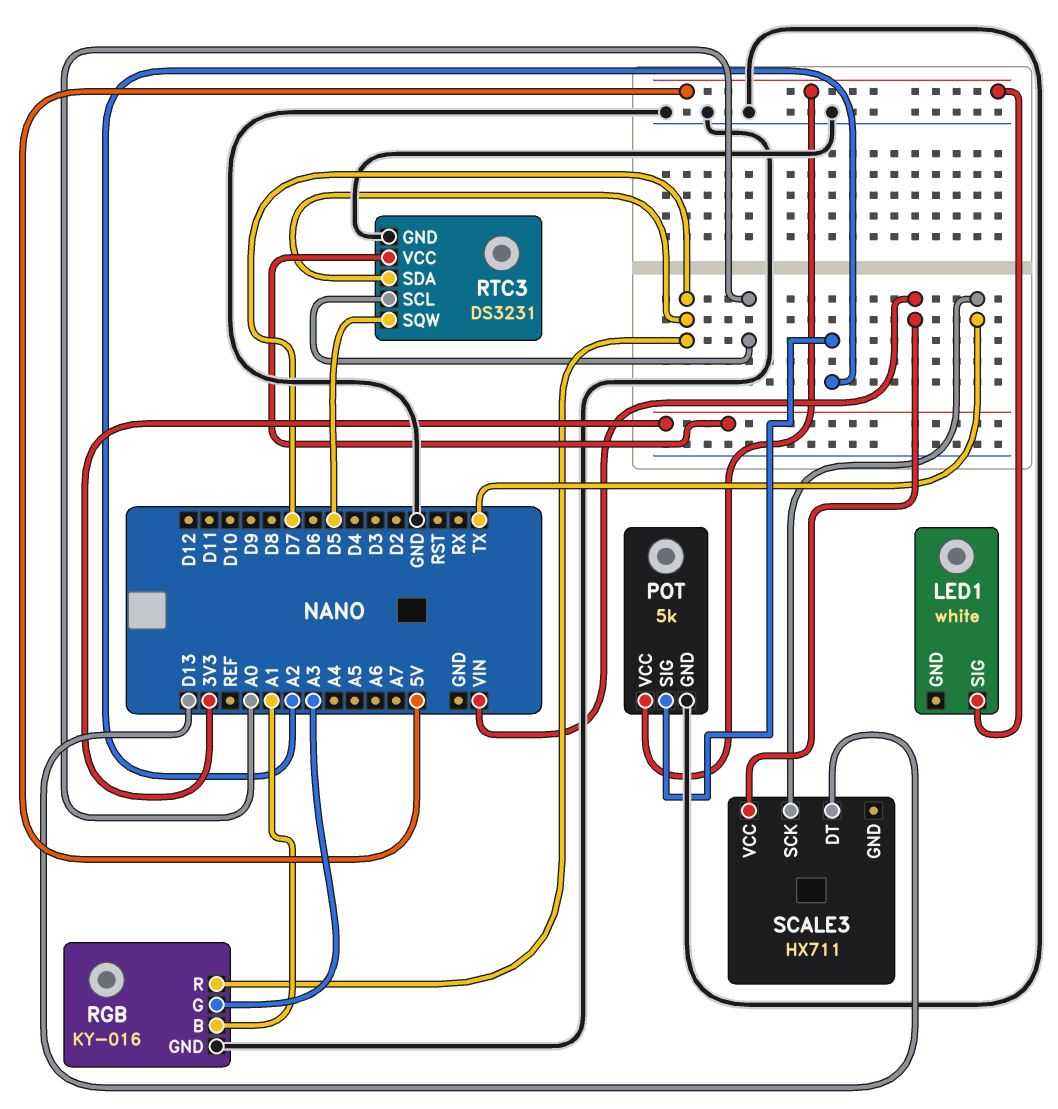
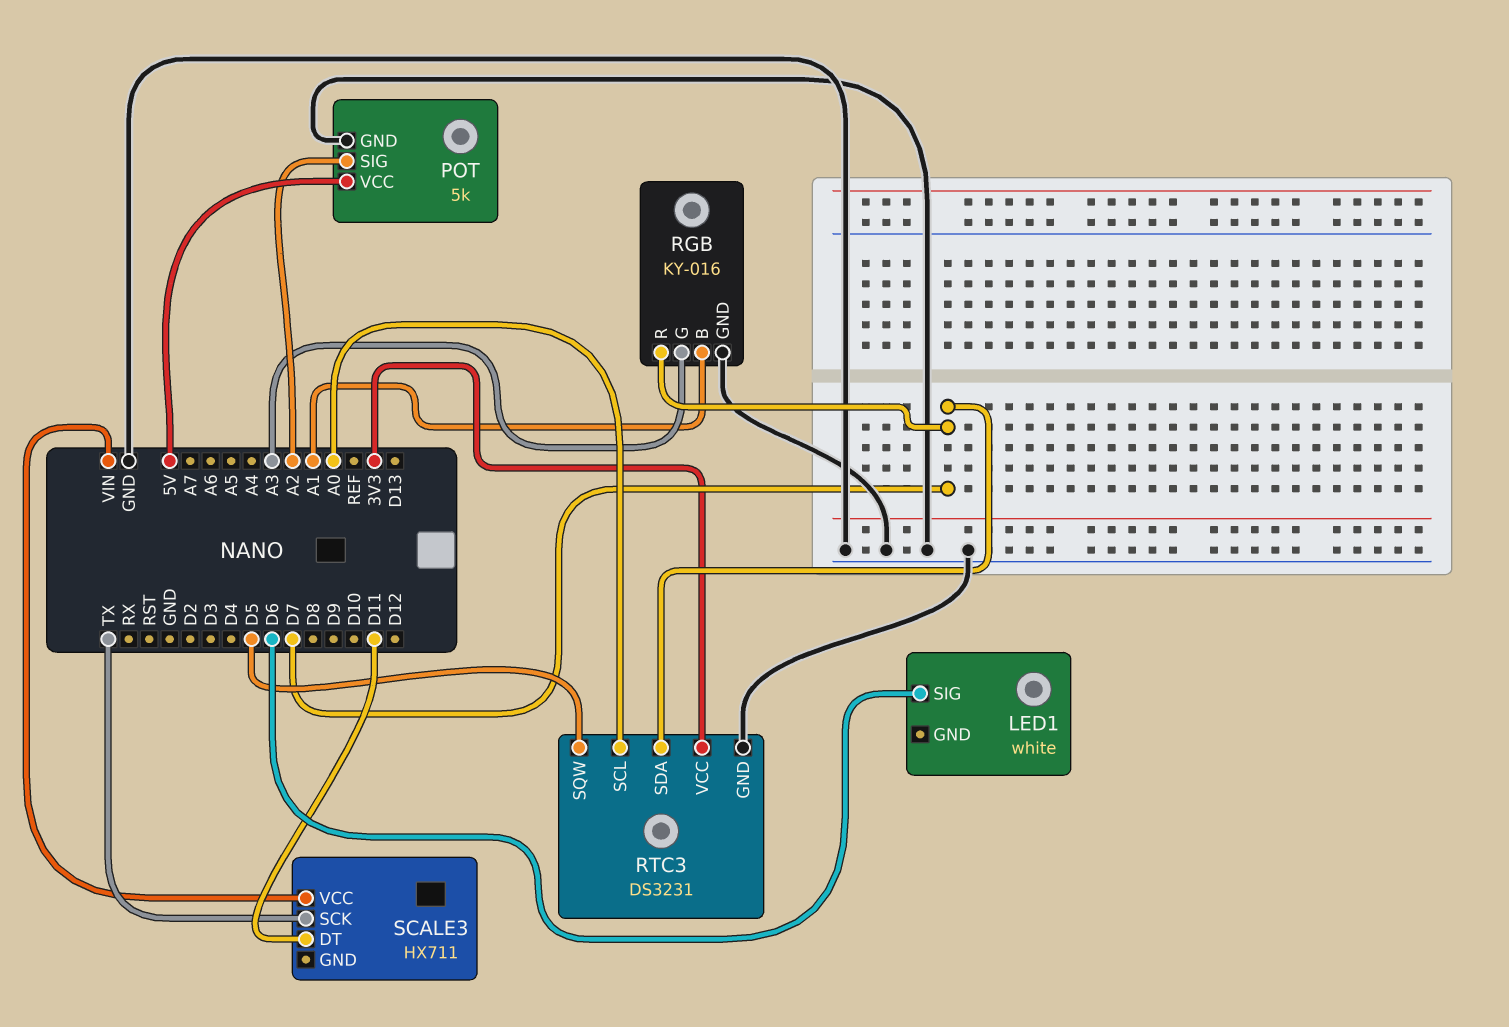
LED1 pin SIG: 5V -> D6
SCALE3 pin DT: D13 -> D11

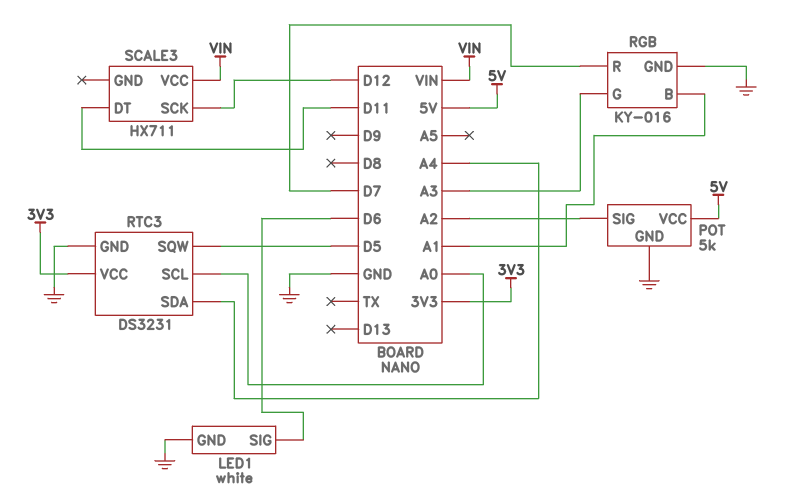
LED1 pin GND: none -> GND
RTC3 pin SDA: D7 -> A4
SCALE3 pin SCK: TX -> D12

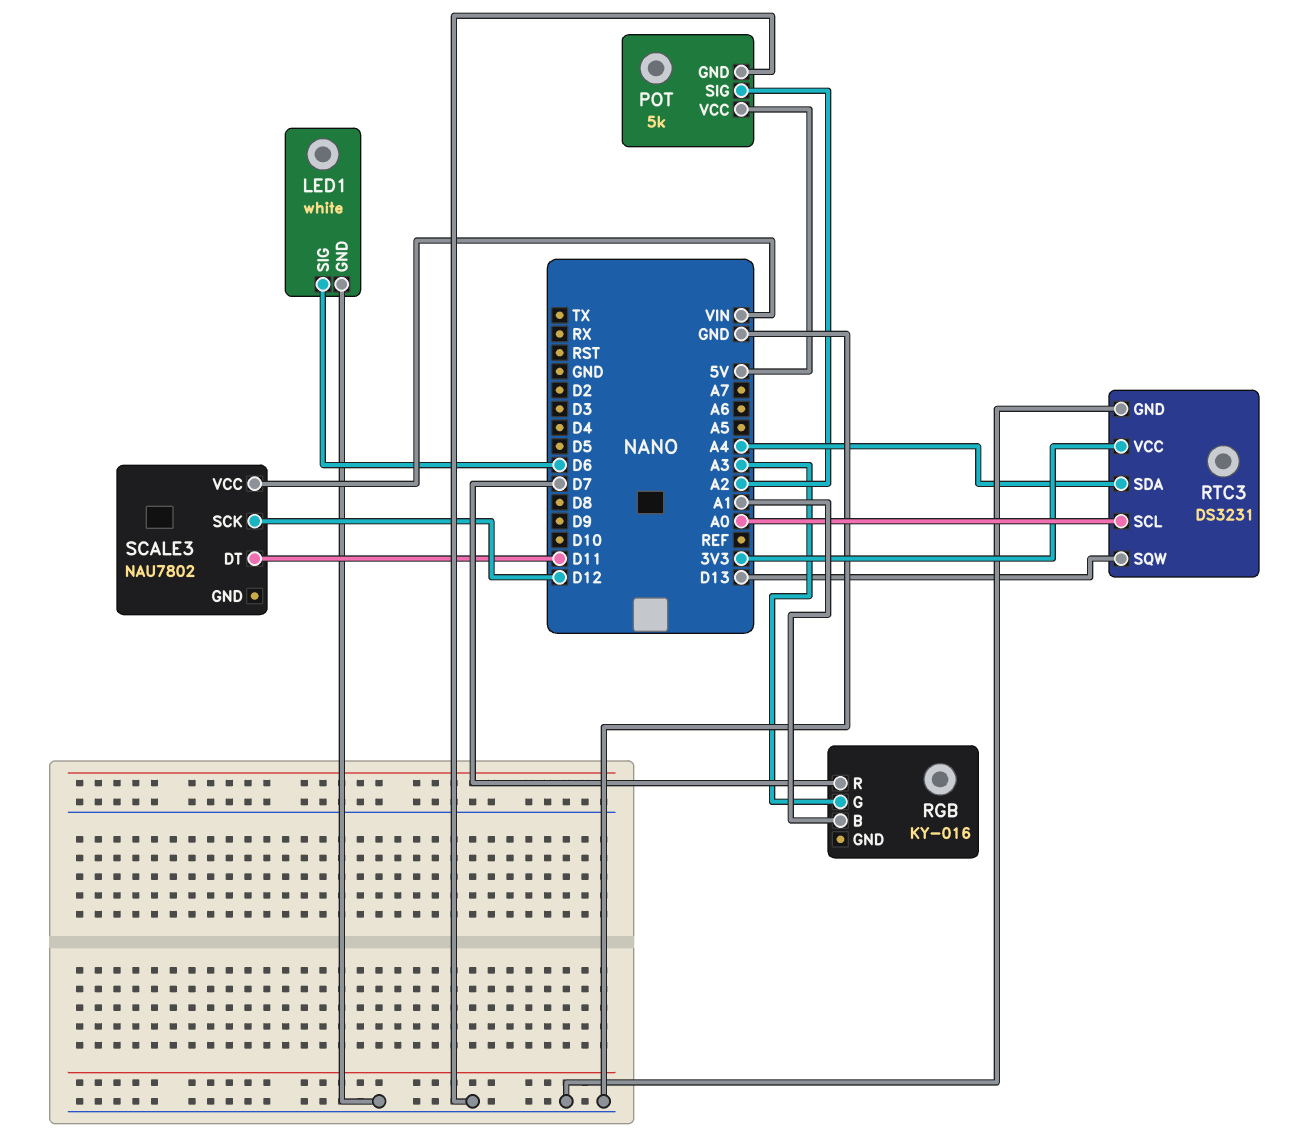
RGB pin GND: GND -> none
RTC3 pin SQW: D5 -> D13
SCALE3: HX711 -> NAU7802

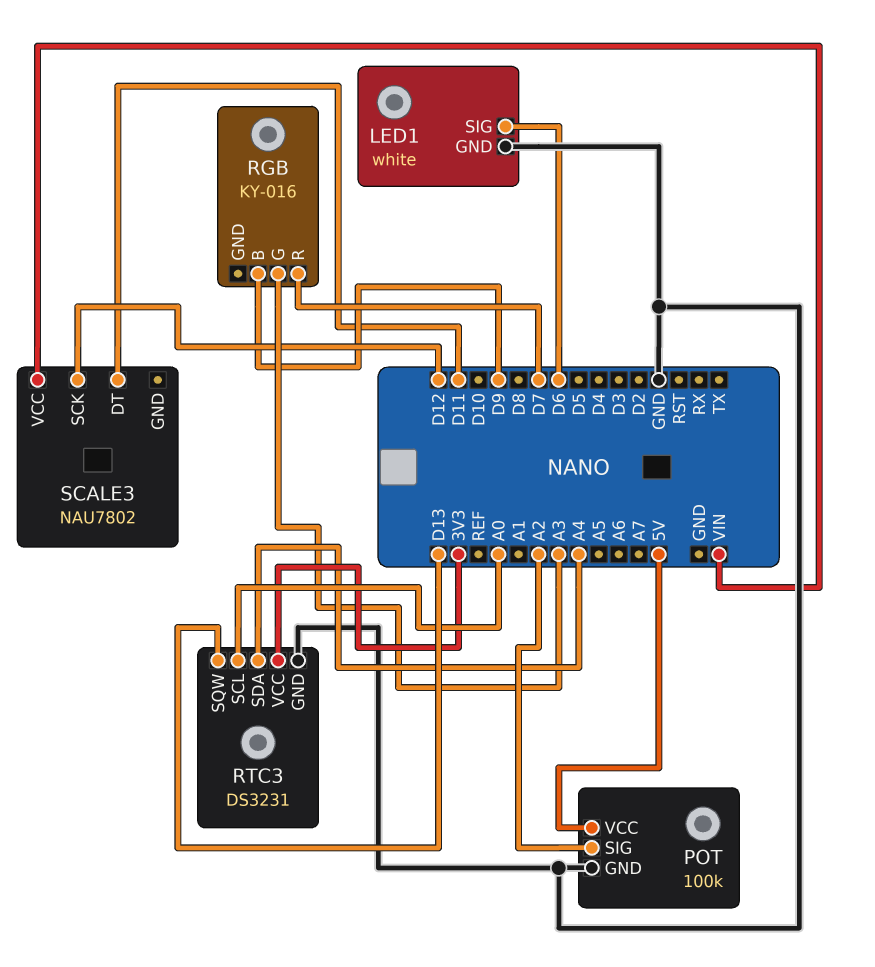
POT: 5k -> 100k
RGB pin B: A1 -> D9

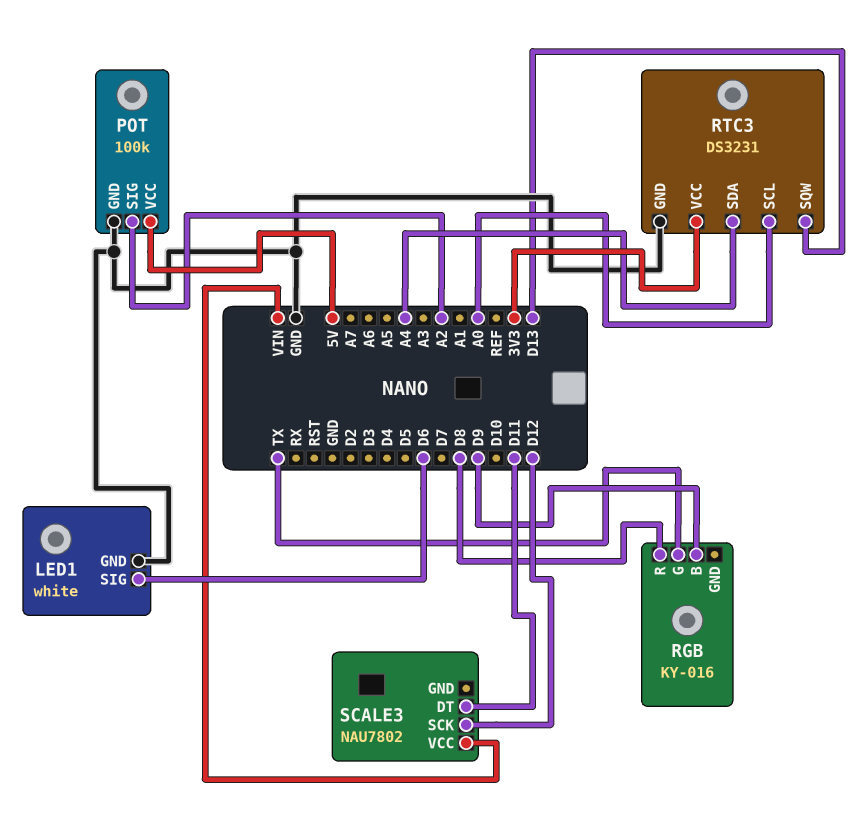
RGB pin G: A3 -> TX
RGB pin R: D7 -> D8

